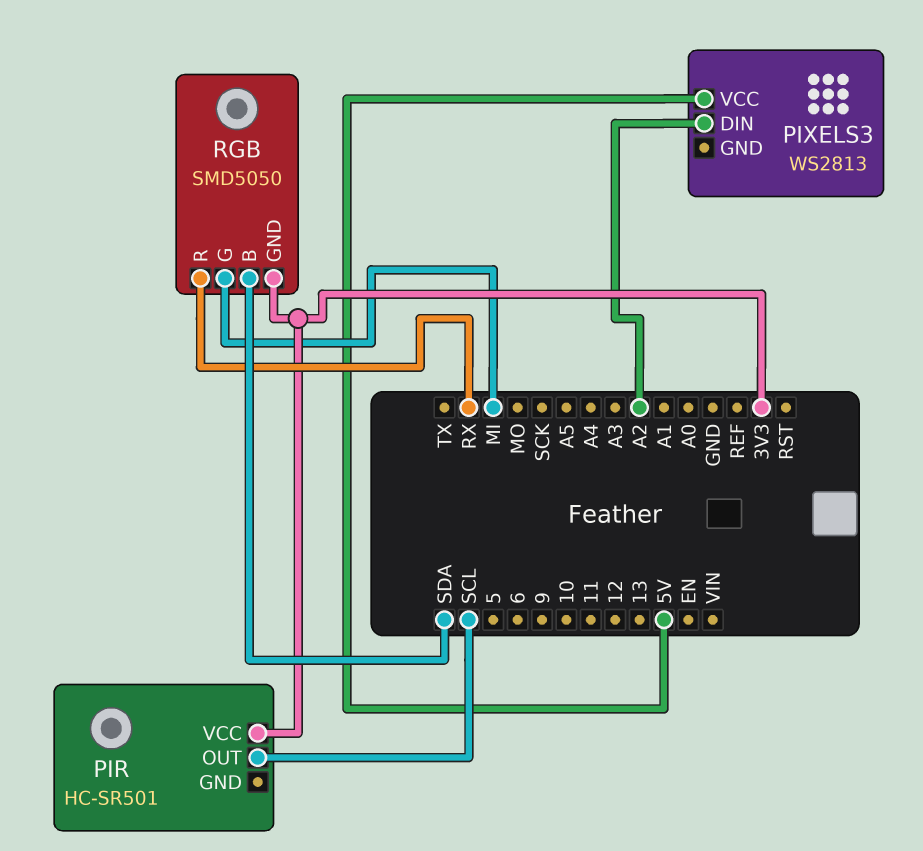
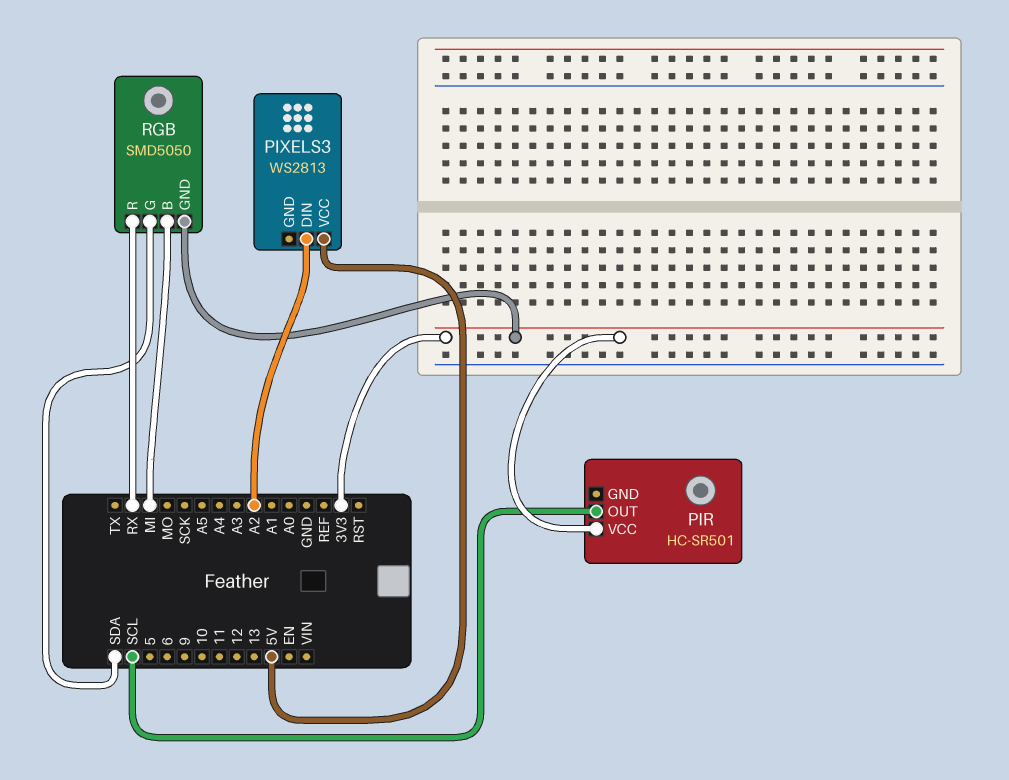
RGB pin B: SDA -> MI
RGB pin G: MI -> SDA

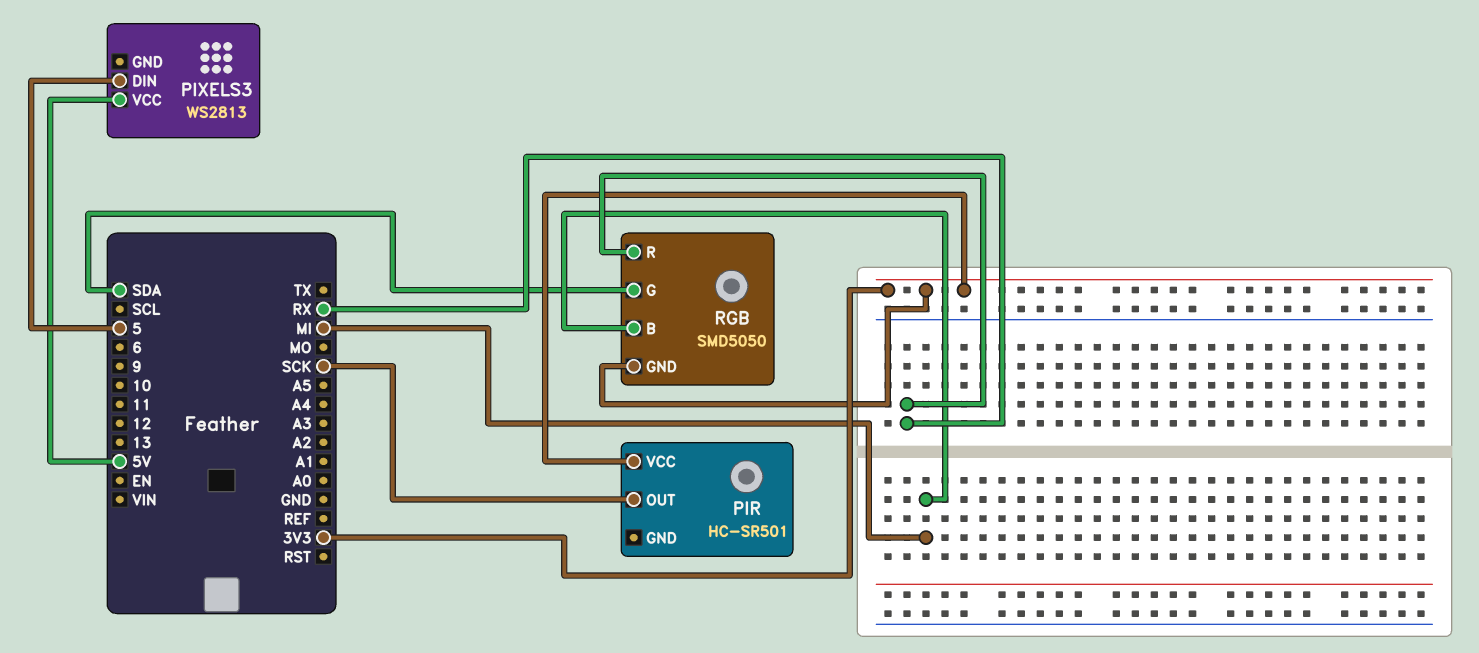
PIR pin OUT: SCL -> SCK
PIXELS3 pin DIN: A2 -> 5

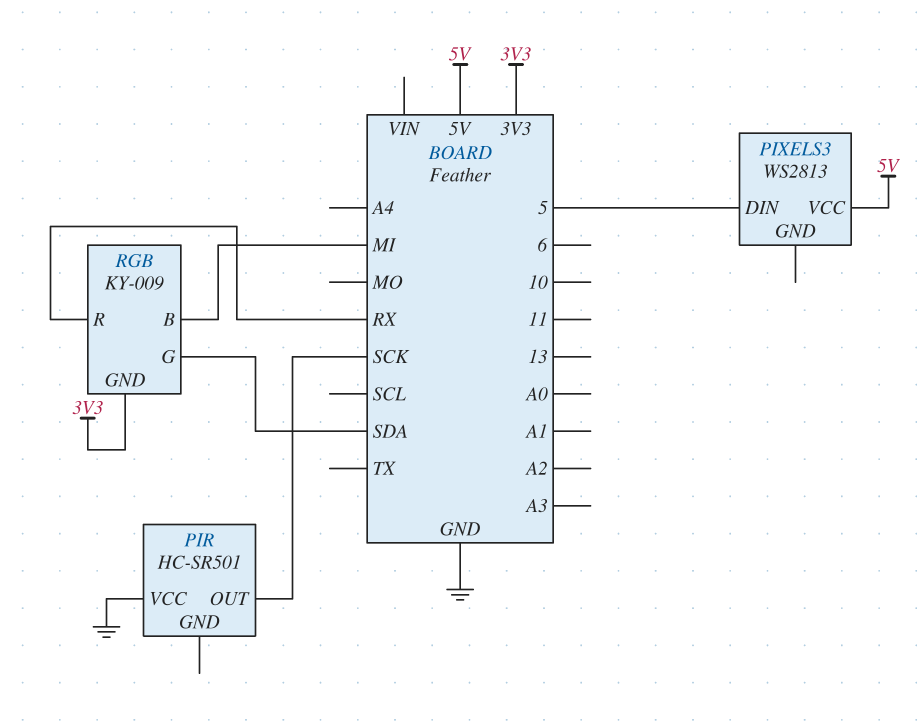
PIR pin VCC: 3V3 -> GND
RGB: SMD5050 -> KY-009

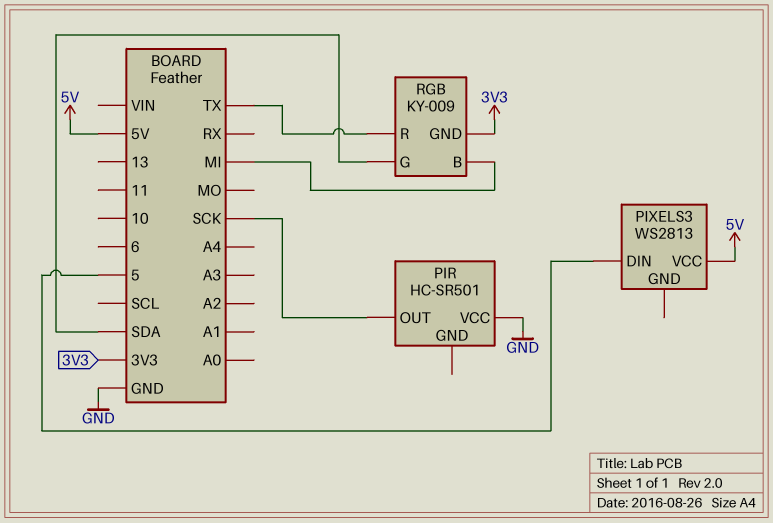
RGB pin R: RX -> TX

